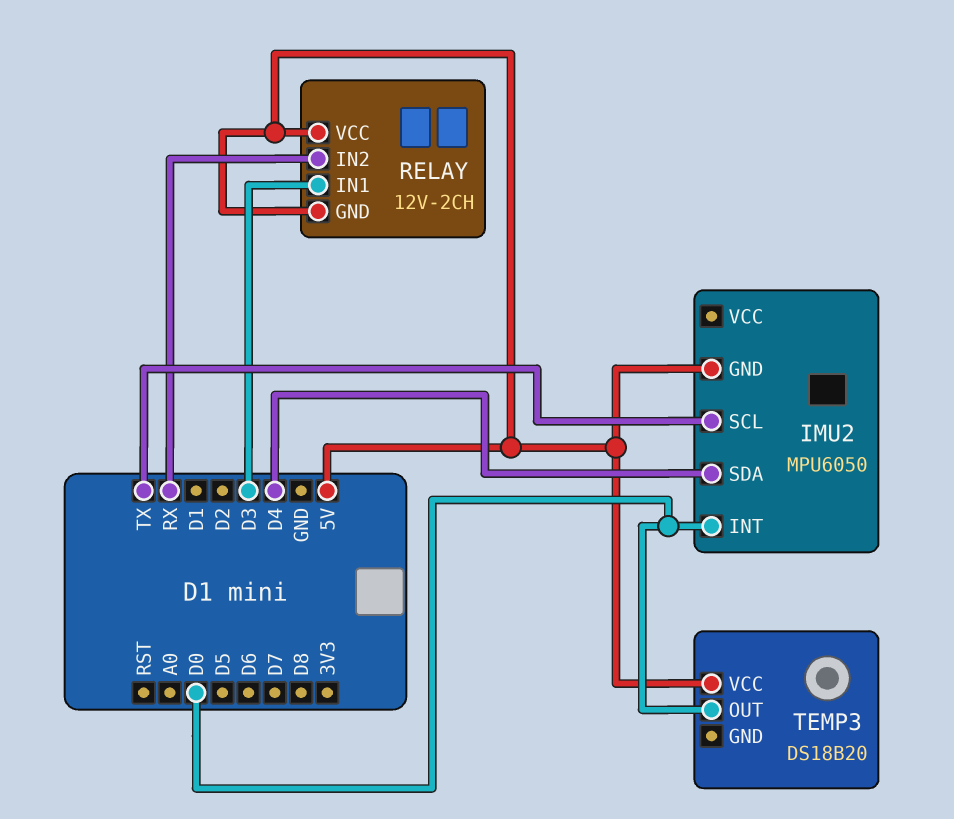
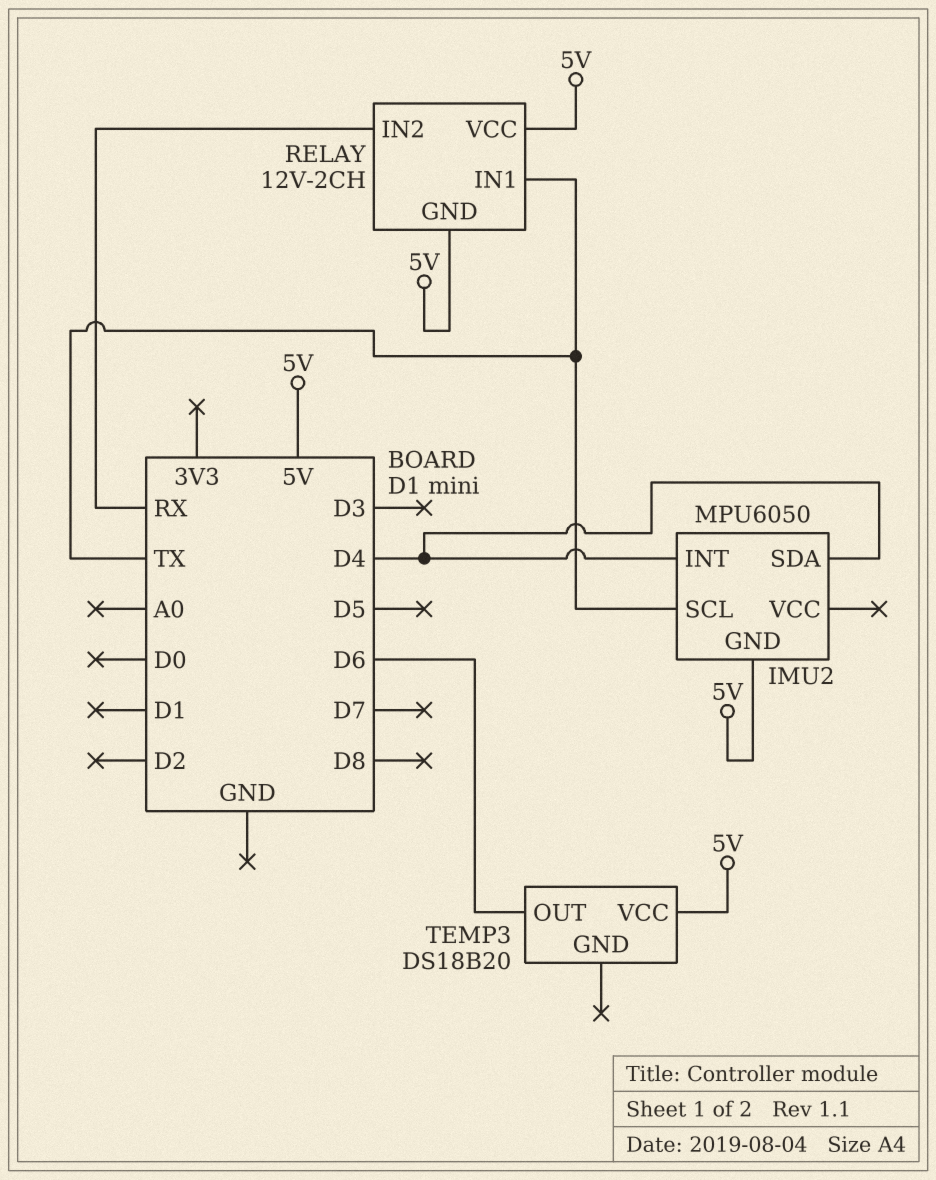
IMU2 pin INT: D0 -> D4
RELAY pin IN1: D3 -> TX
TEMP3 pin OUT: D0 -> D6

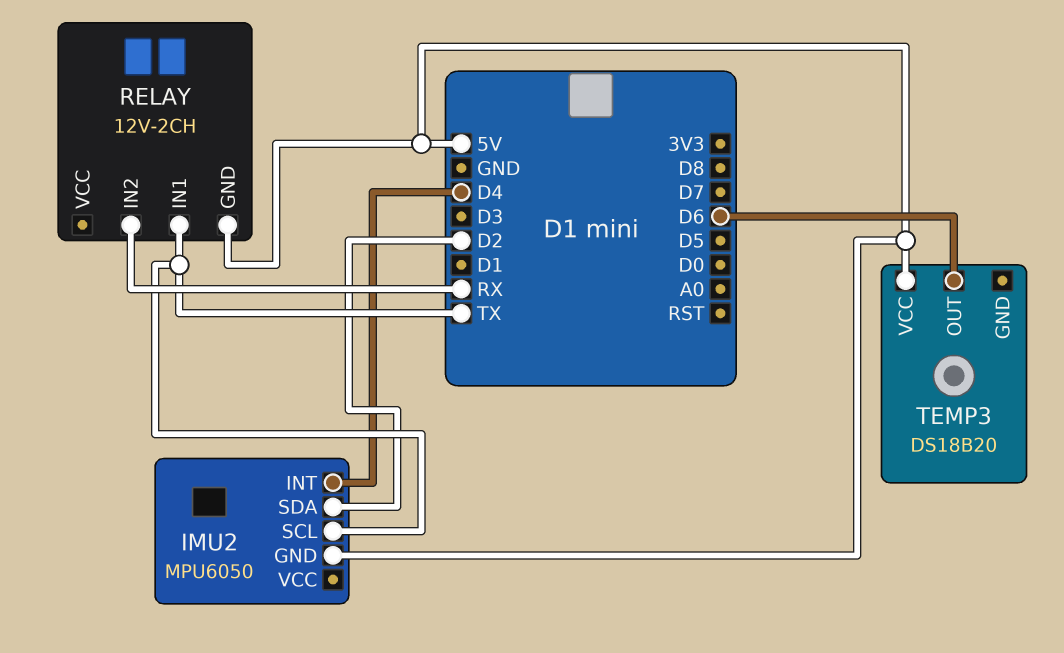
IMU2 pin SDA: D4 -> D2
RELAY pin VCC: 5V -> none

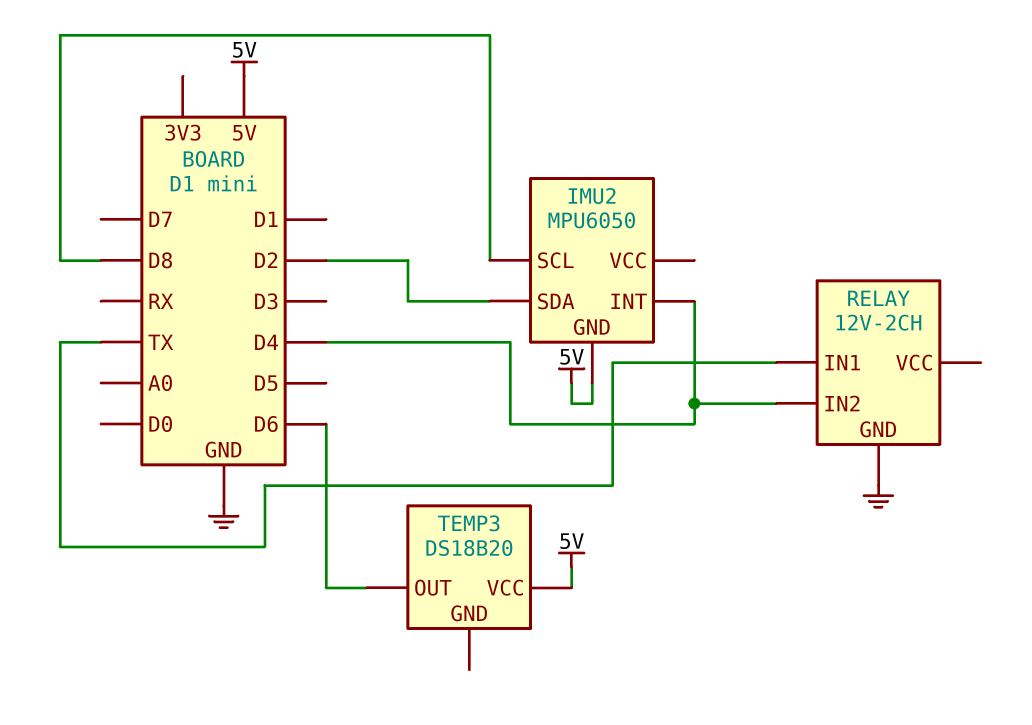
IMU2 pin SCL: TX -> D8
RELAY pin GND: 5V -> GND
RELAY pin IN2: RX -> D4

